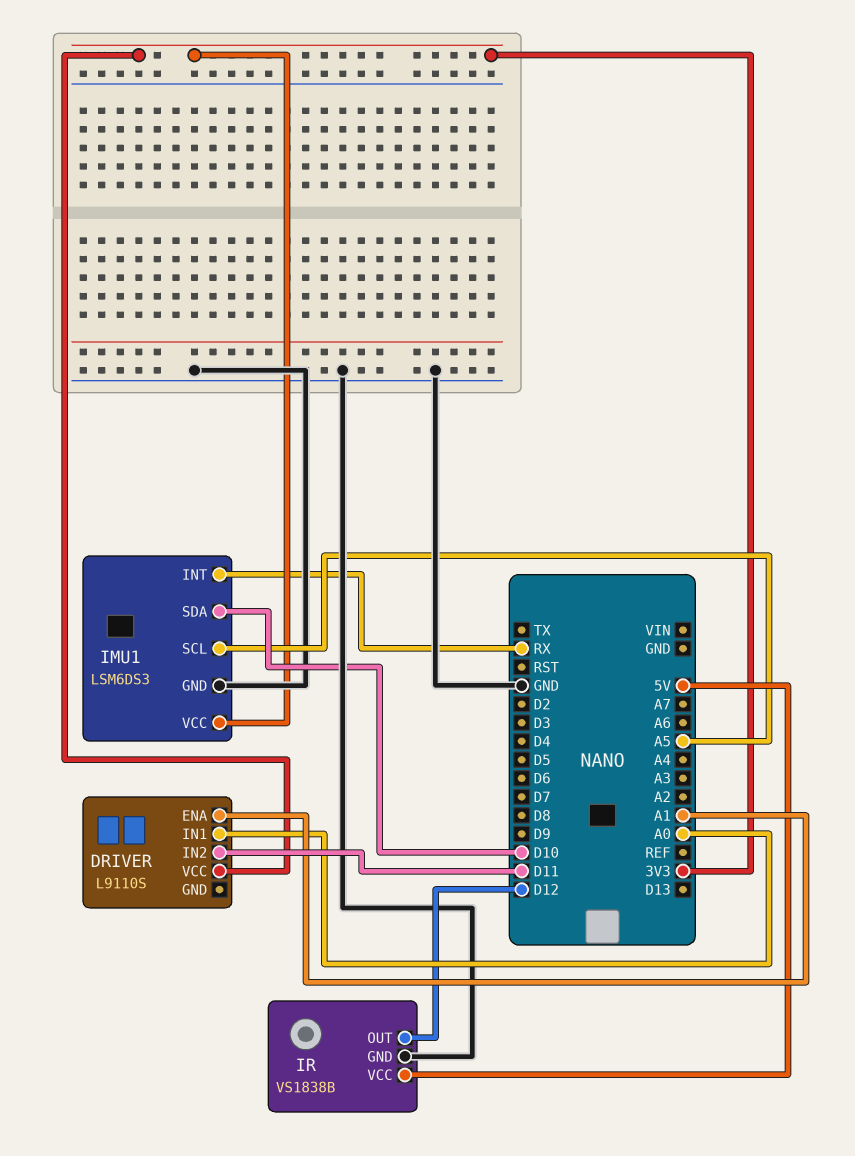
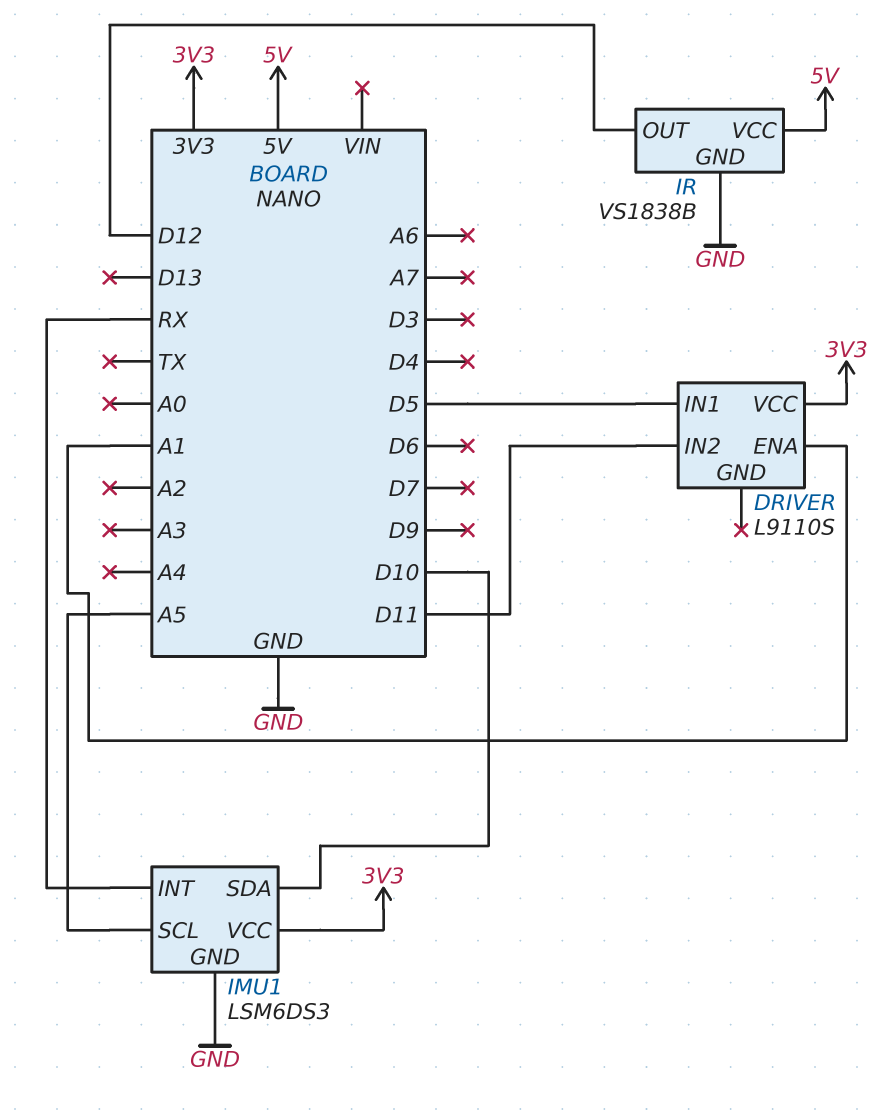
DRIVER pin IN1: A0 -> D5

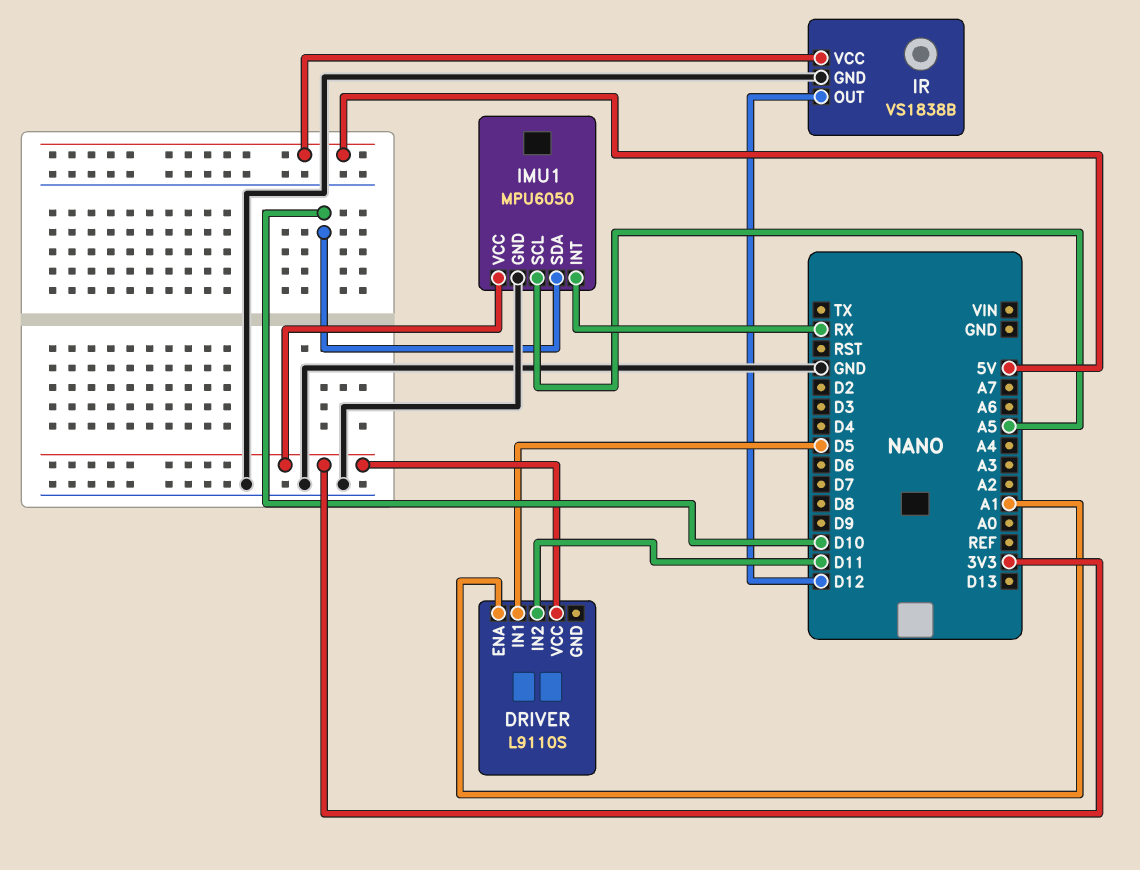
IMU1: LSM6DS3 -> MPU6050

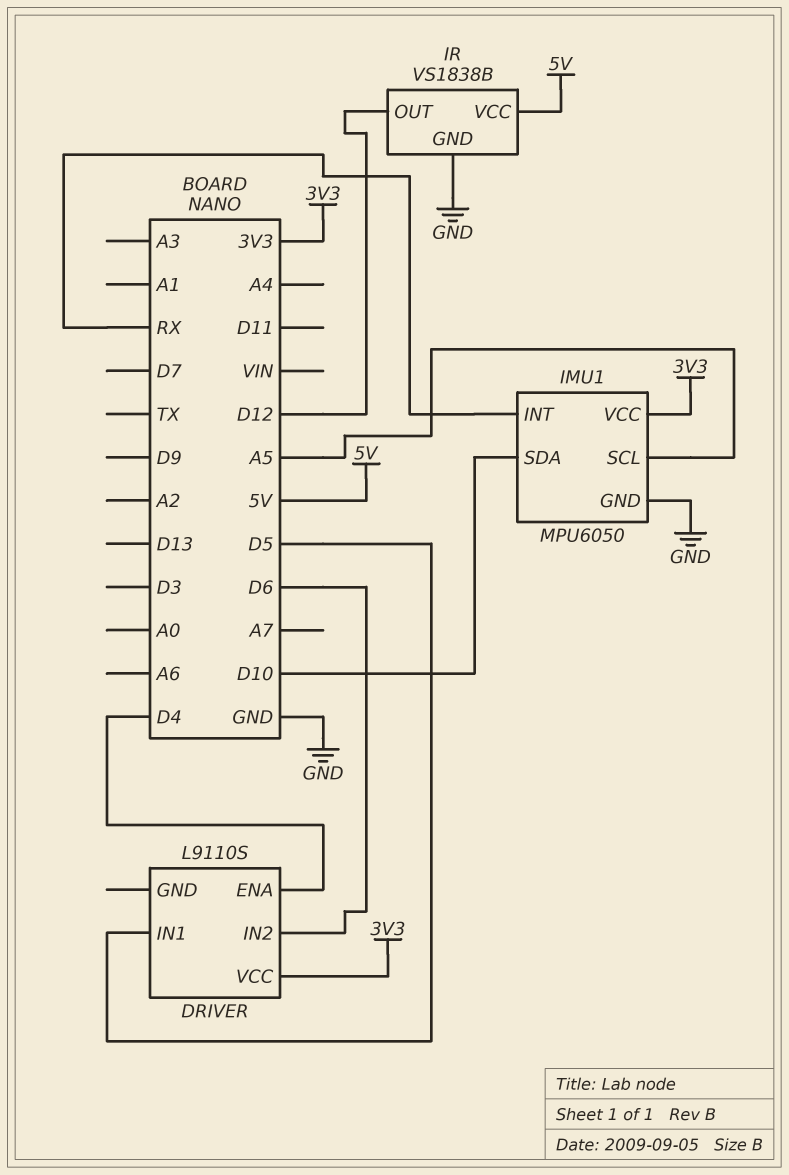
DRIVER pin ENA: A1 -> D4
DRIVER pin IN2: D11 -> D6

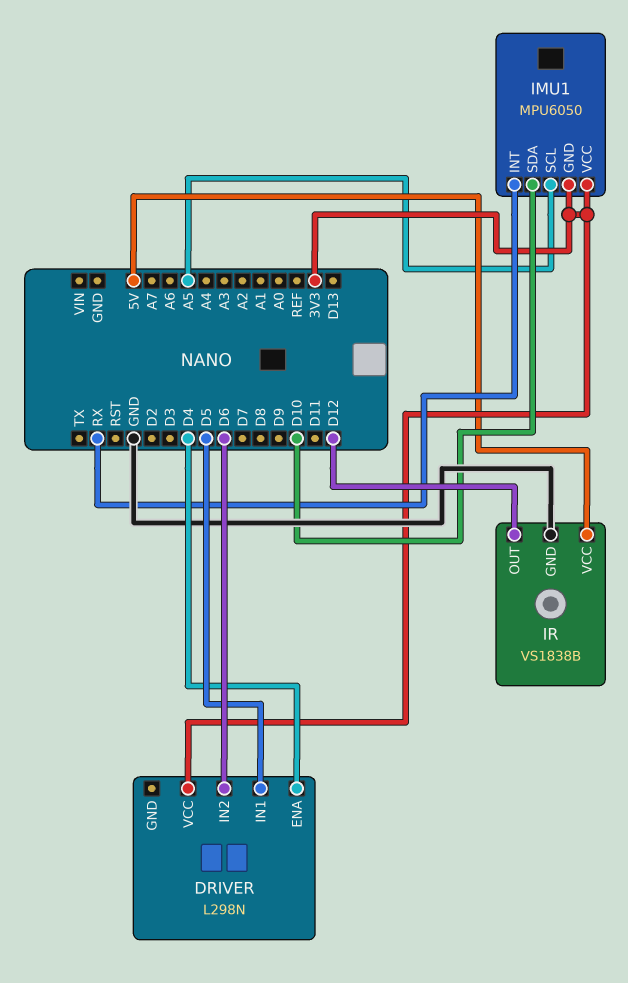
DRIVER: L9110S -> L298N
IMU1 pin GND: GND -> 3V3

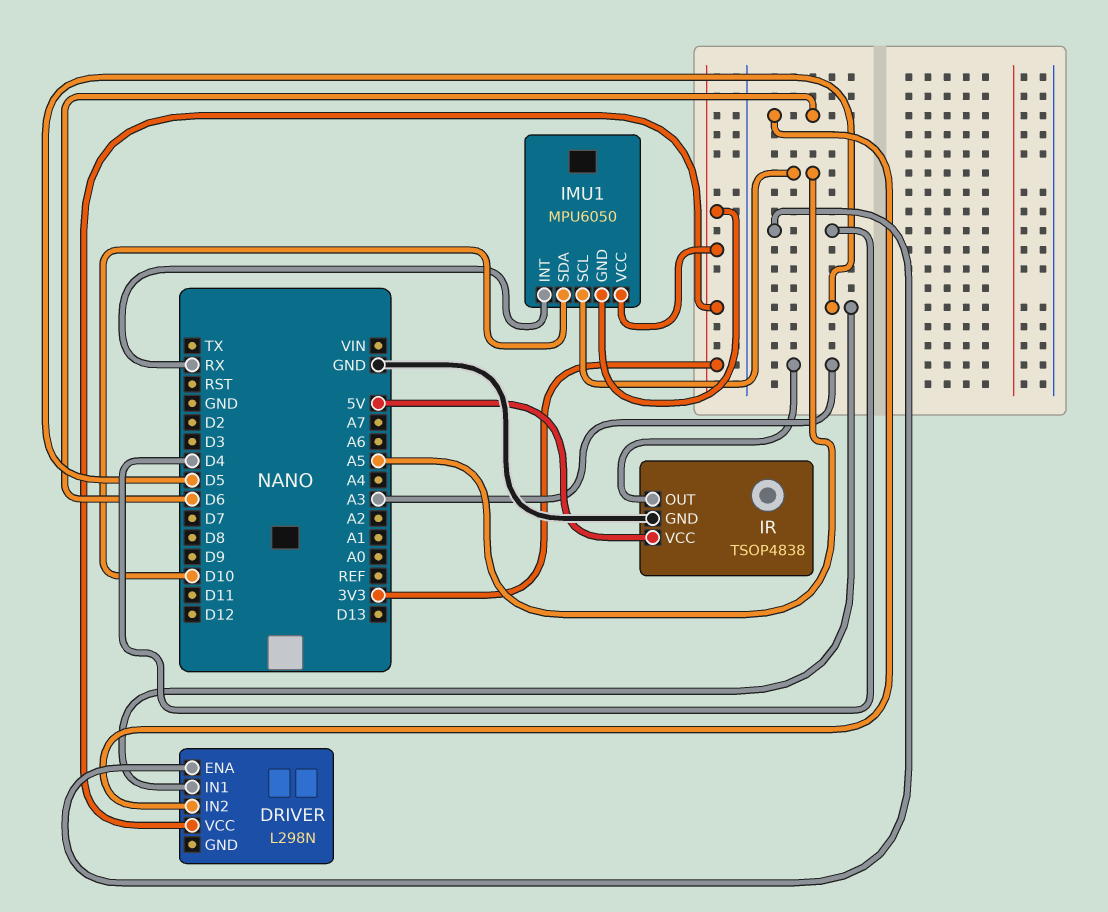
IR: VS1838B -> TSOP4838
IR pin OUT: D12 -> A3

